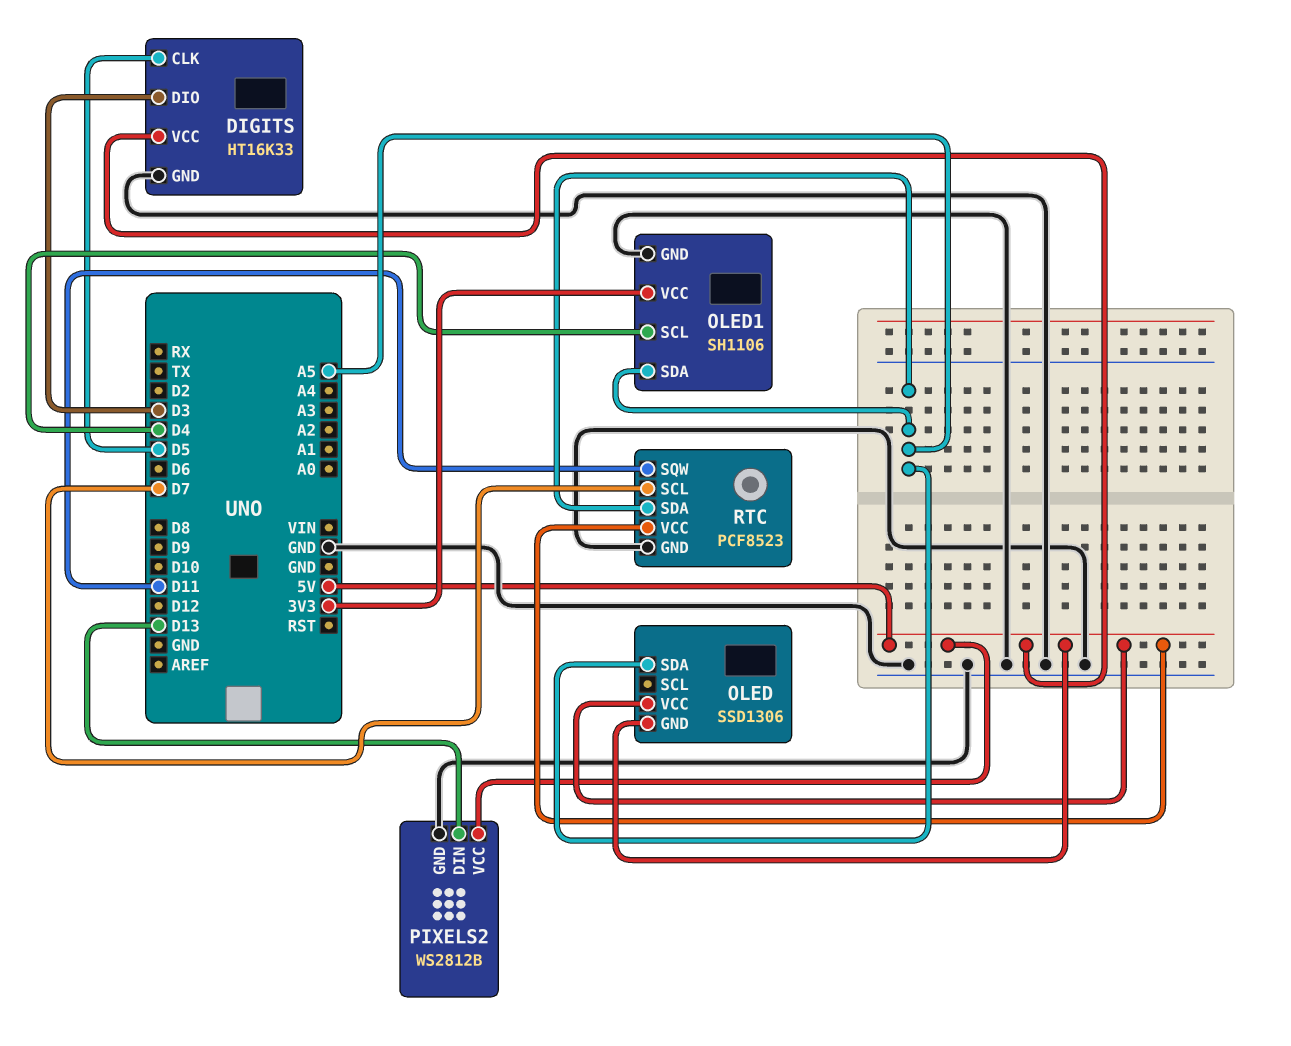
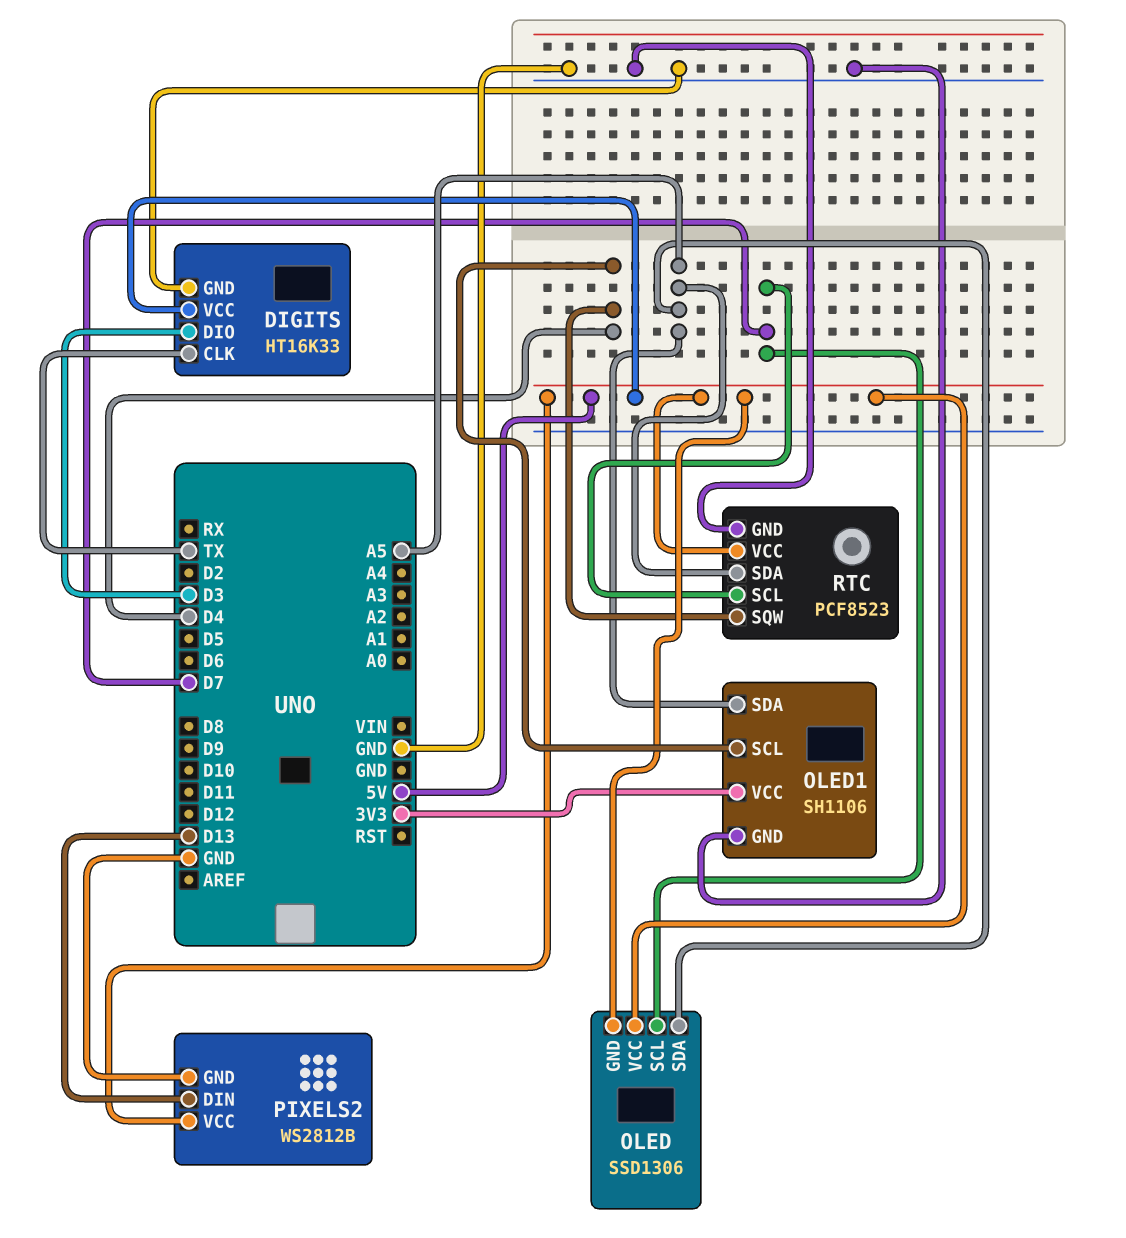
DIGITS pin CLK: D5 -> TX
OLED pin SCL: none -> D7
RTC pin SQW: D11 -> D4

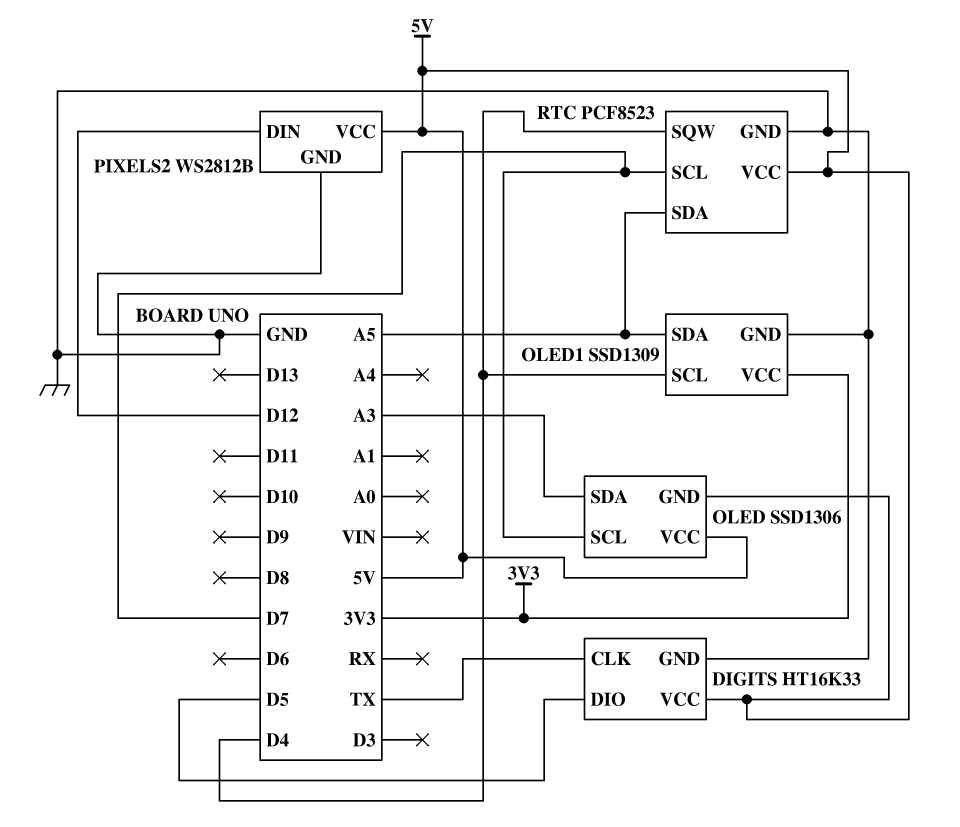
DIGITS pin DIO: D3 -> D5
OLED pin SDA: A5 -> A3
OLED1: SH1106 -> SSD1309
PIXELS2 pin DIN: D13 -> D12

